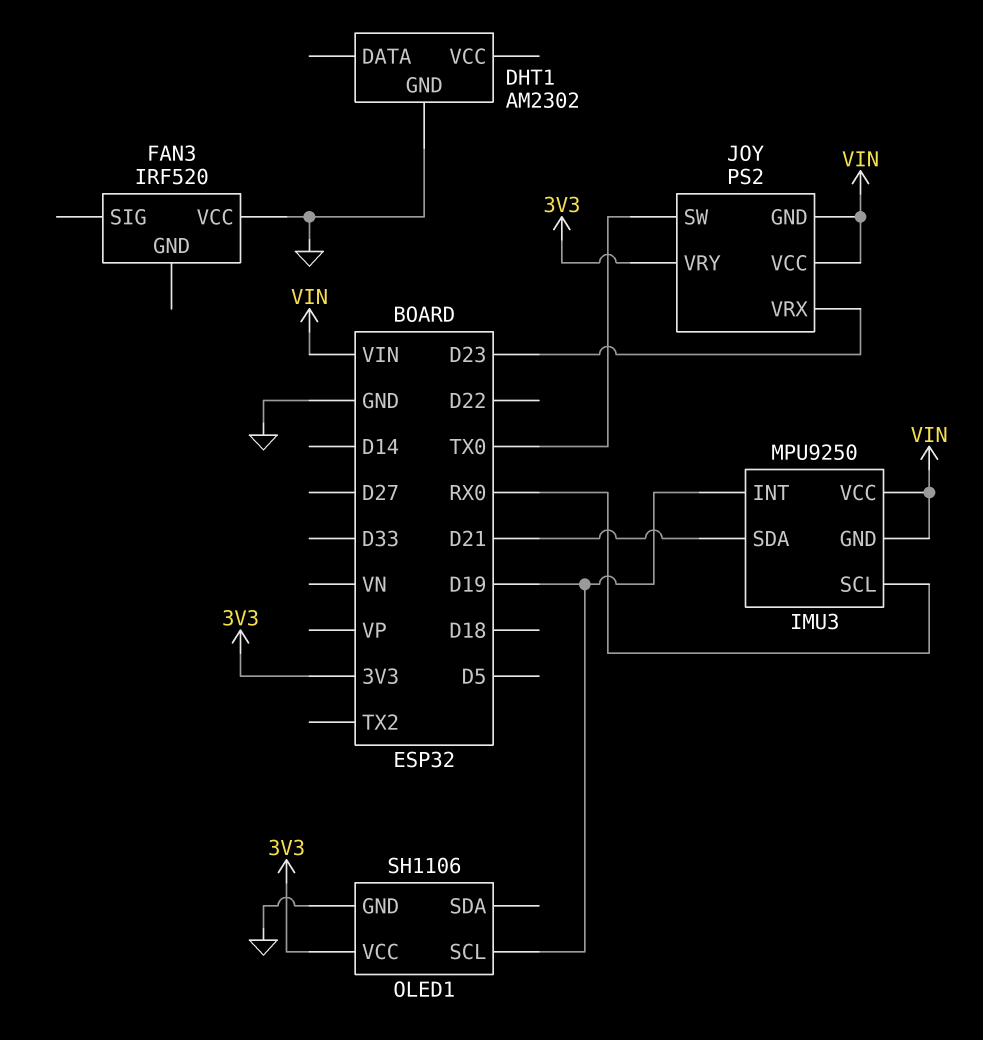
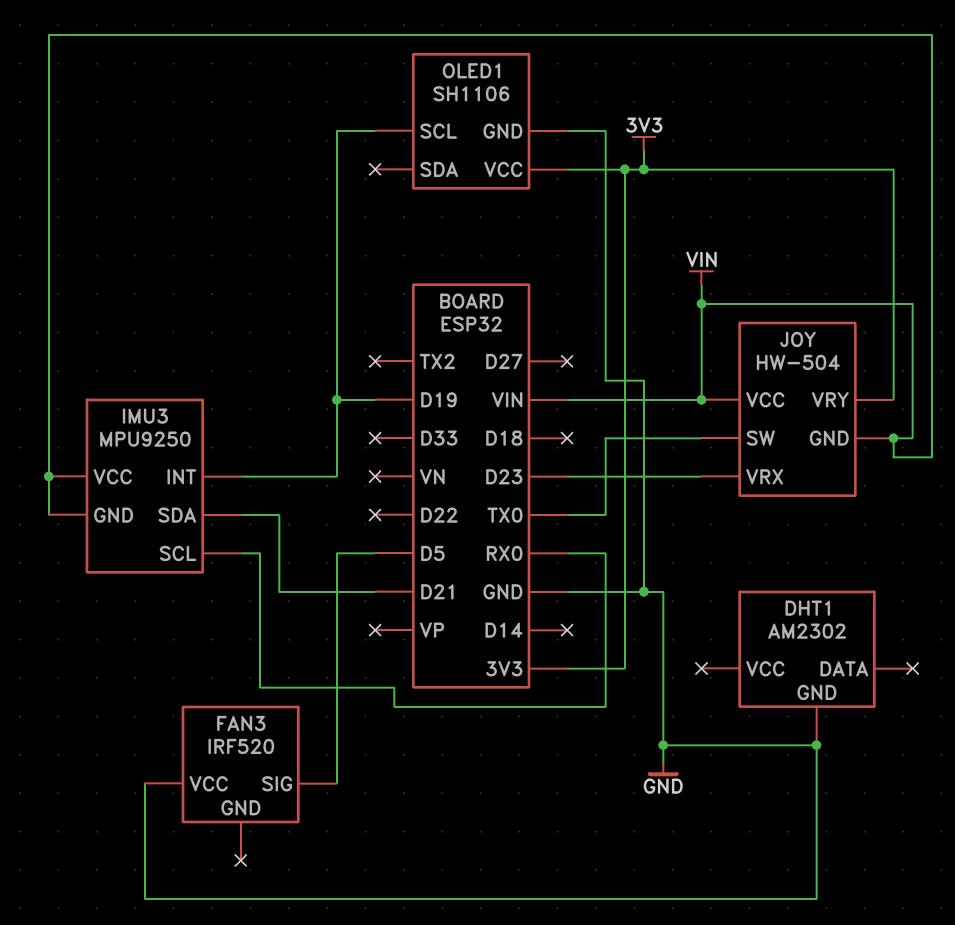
FAN3 pin SIG: none -> D5
JOY: PS2 -> HW-504

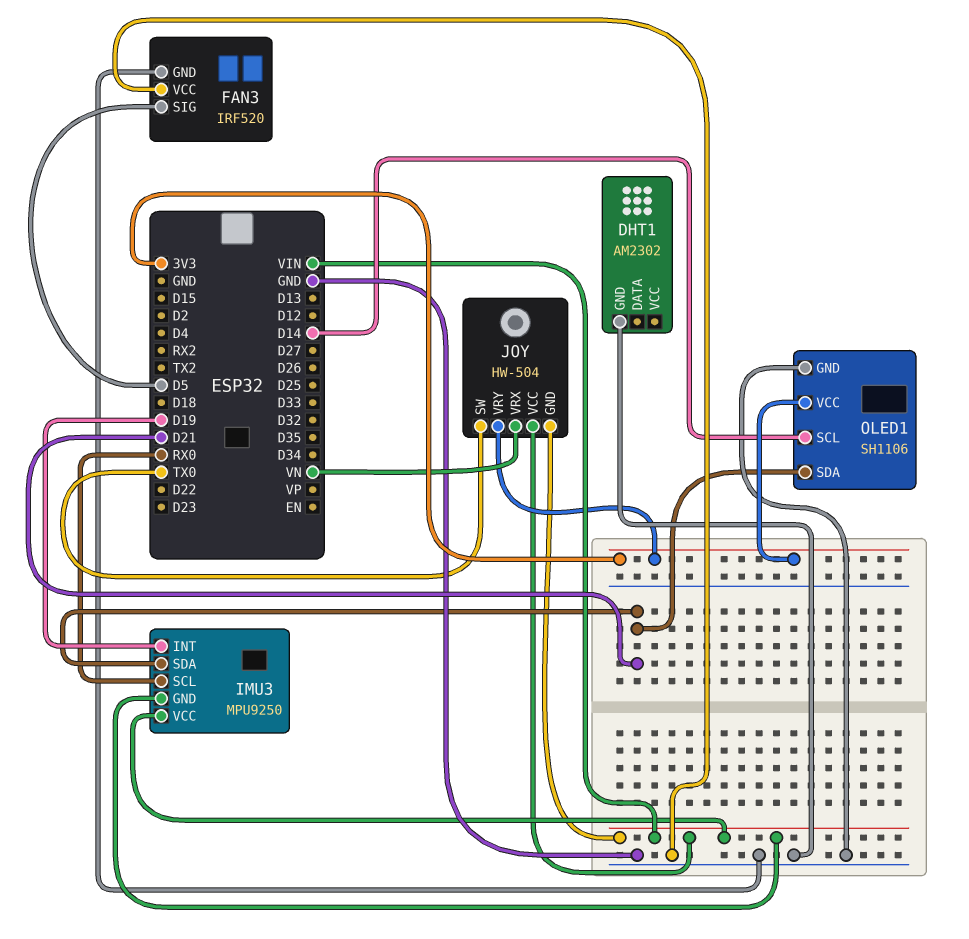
FAN3 pin GND: none -> GND
JOY pin VRX: D23 -> VN
OLED1 pin SCL: D19 -> D14
OLED1 pin SDA: none -> D21

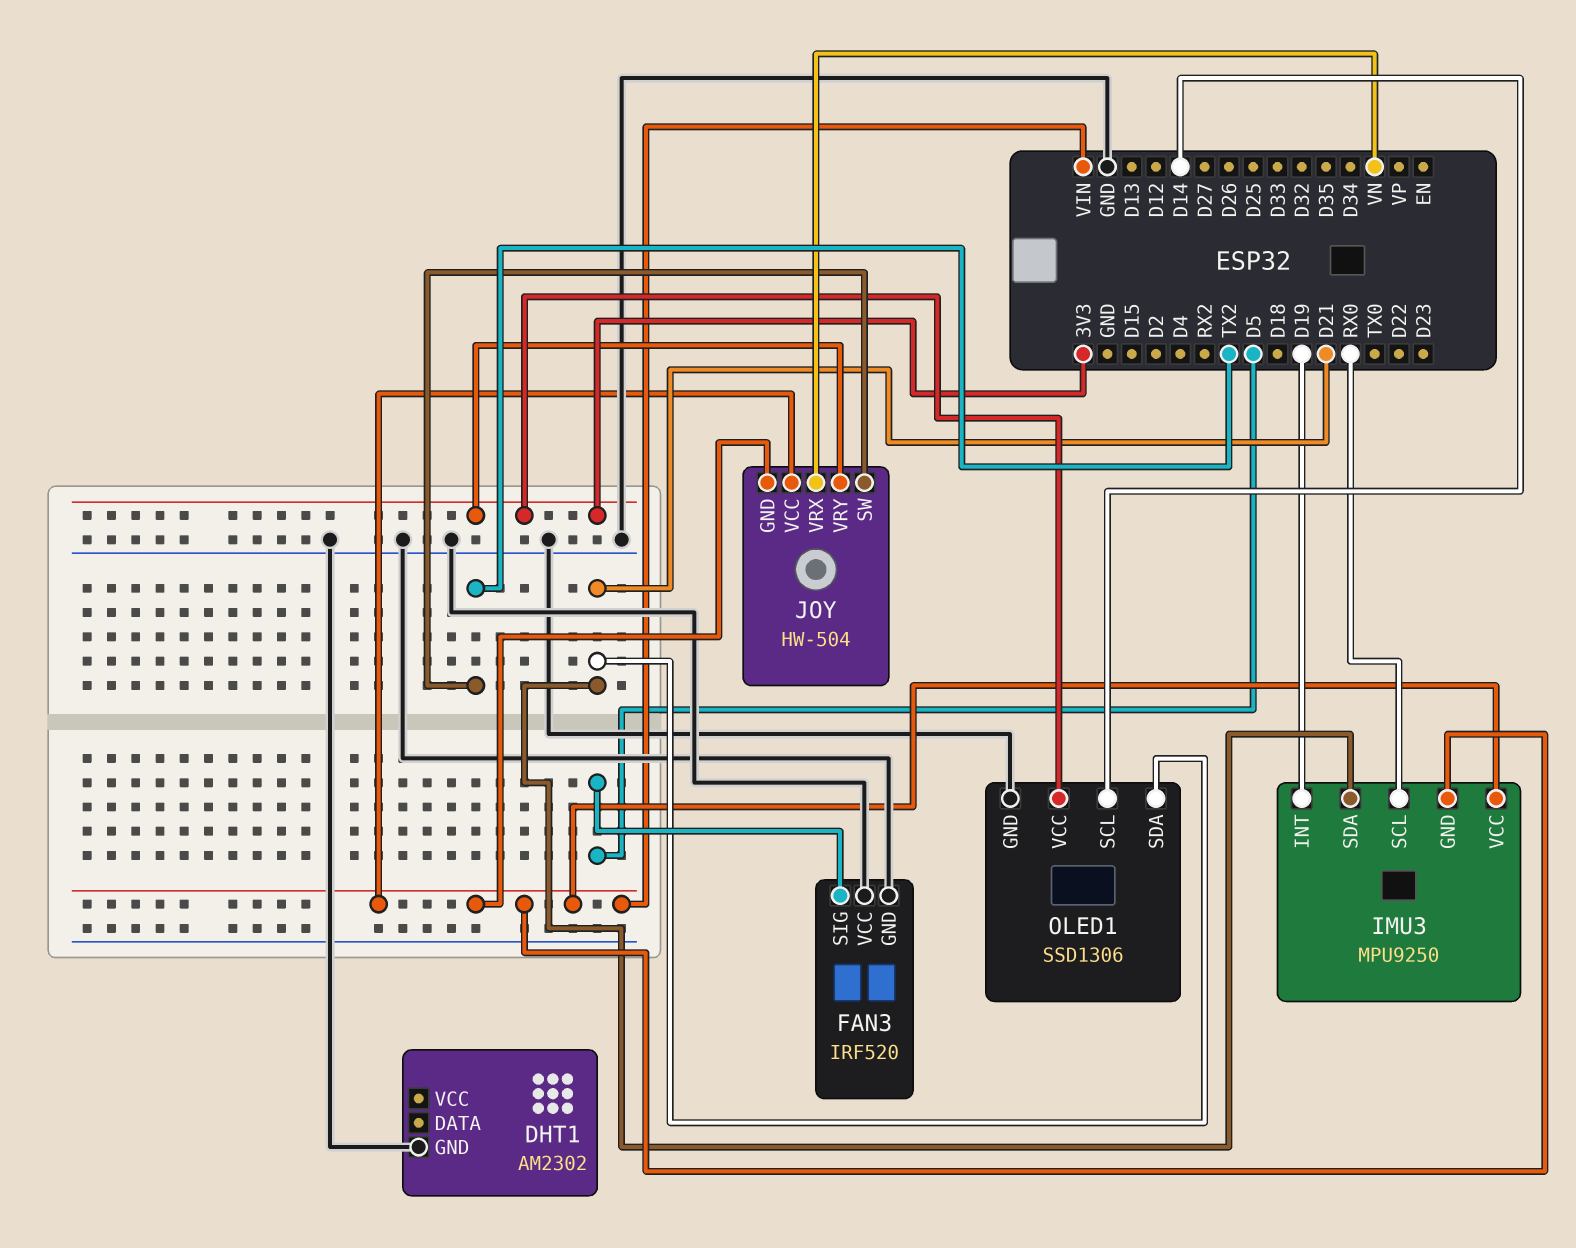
JOY pin SW: TX0 -> TX2
OLED1: SH1106 -> SSD1306

